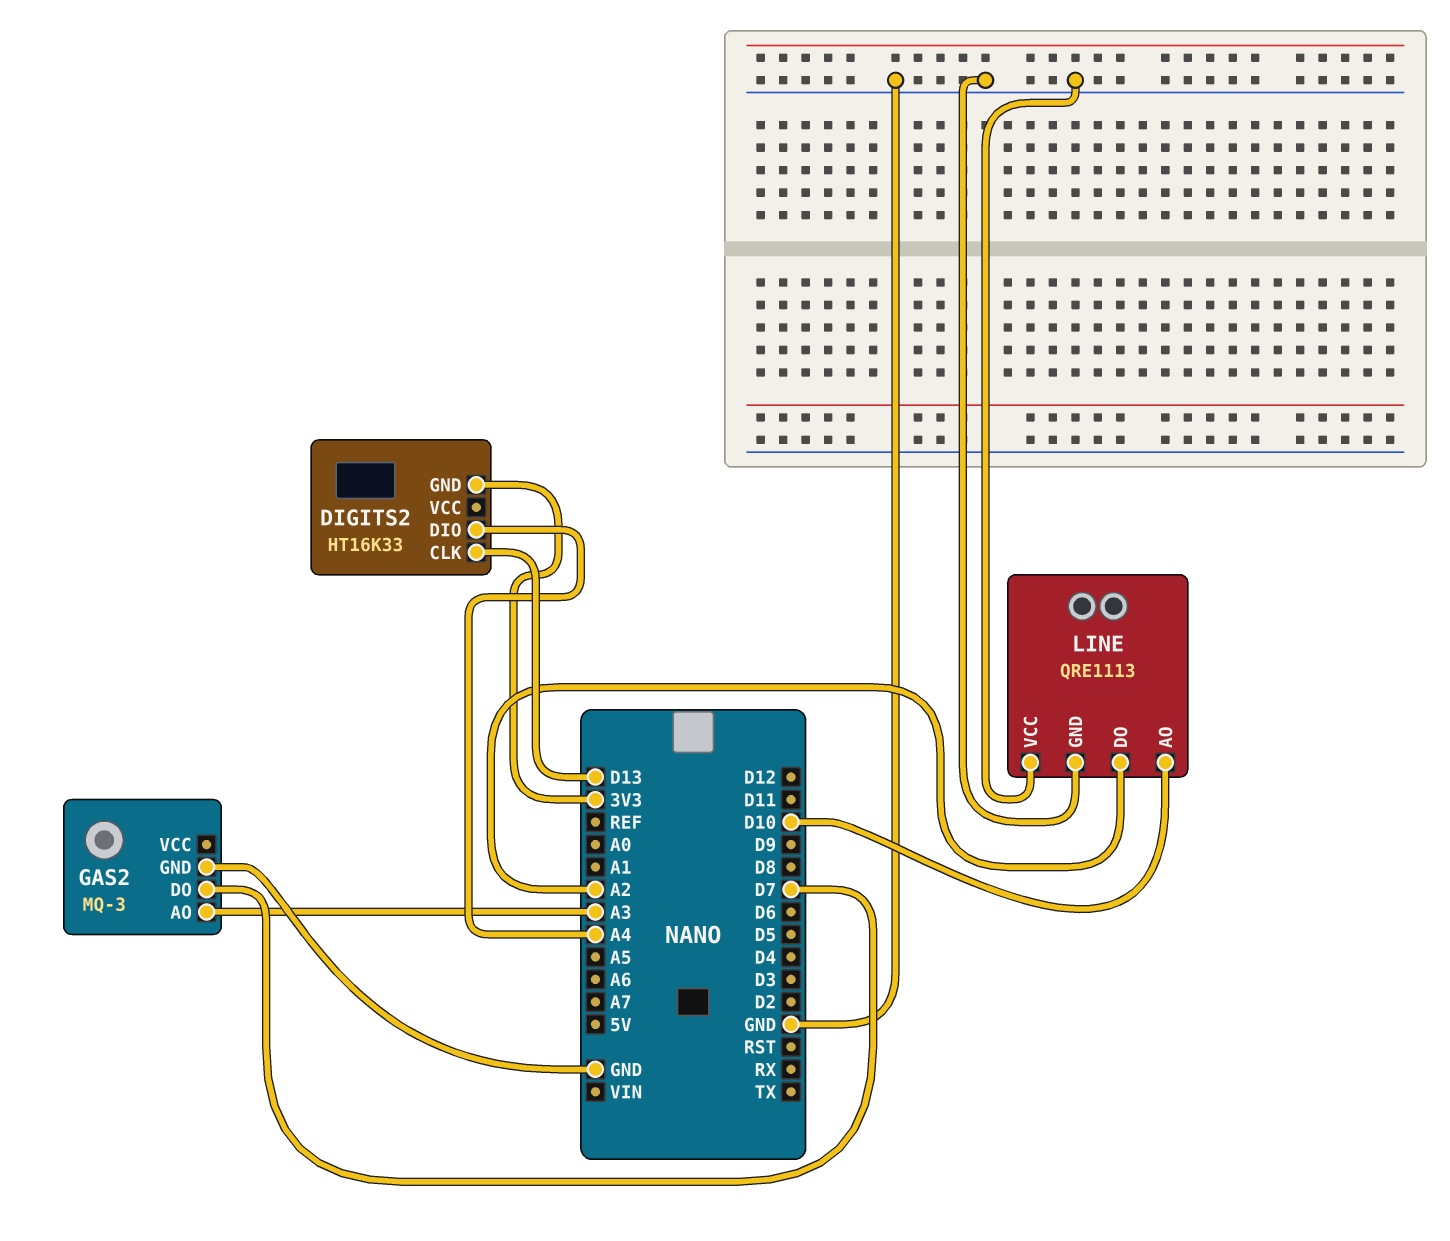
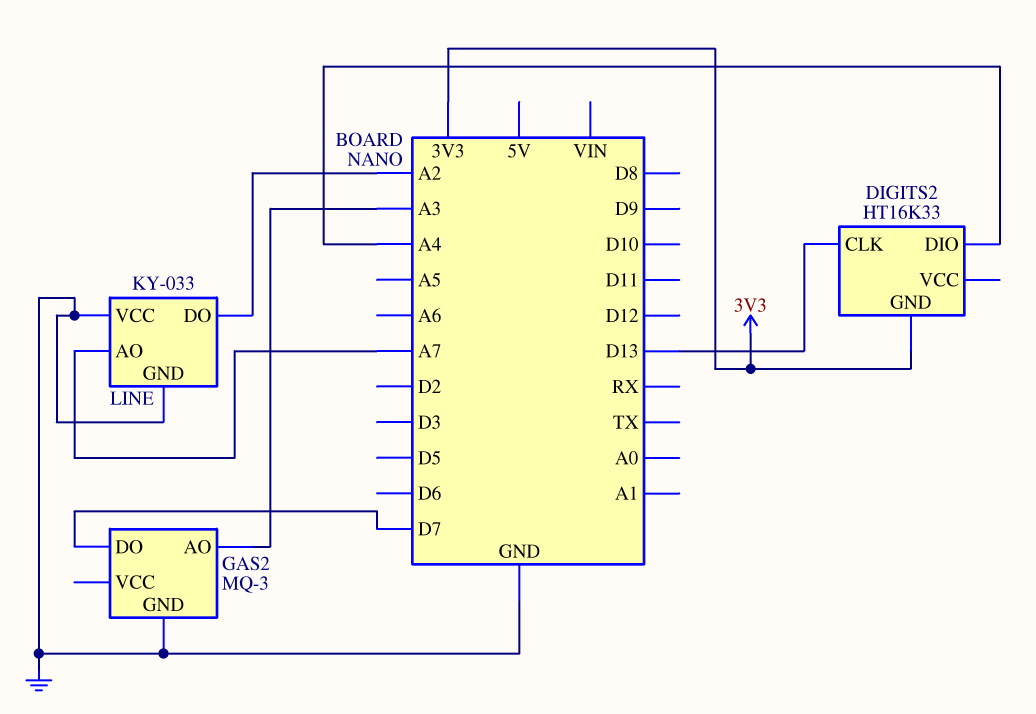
LINE: QRE1113 -> KY-033
LINE pin AO: D10 -> A7

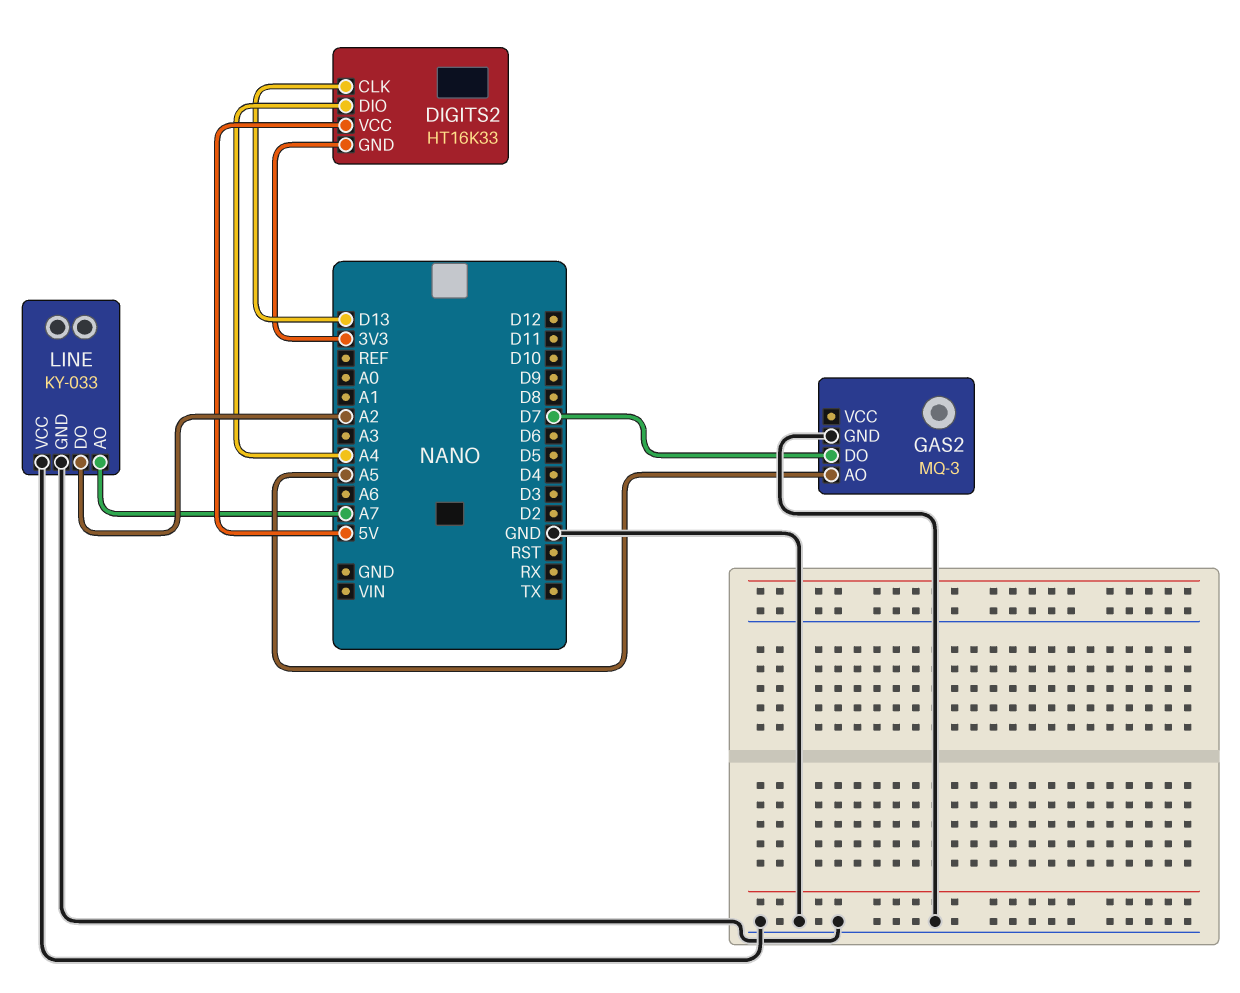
DIGITS2 pin VCC: none -> 5V
GAS2 pin AO: A3 -> A5

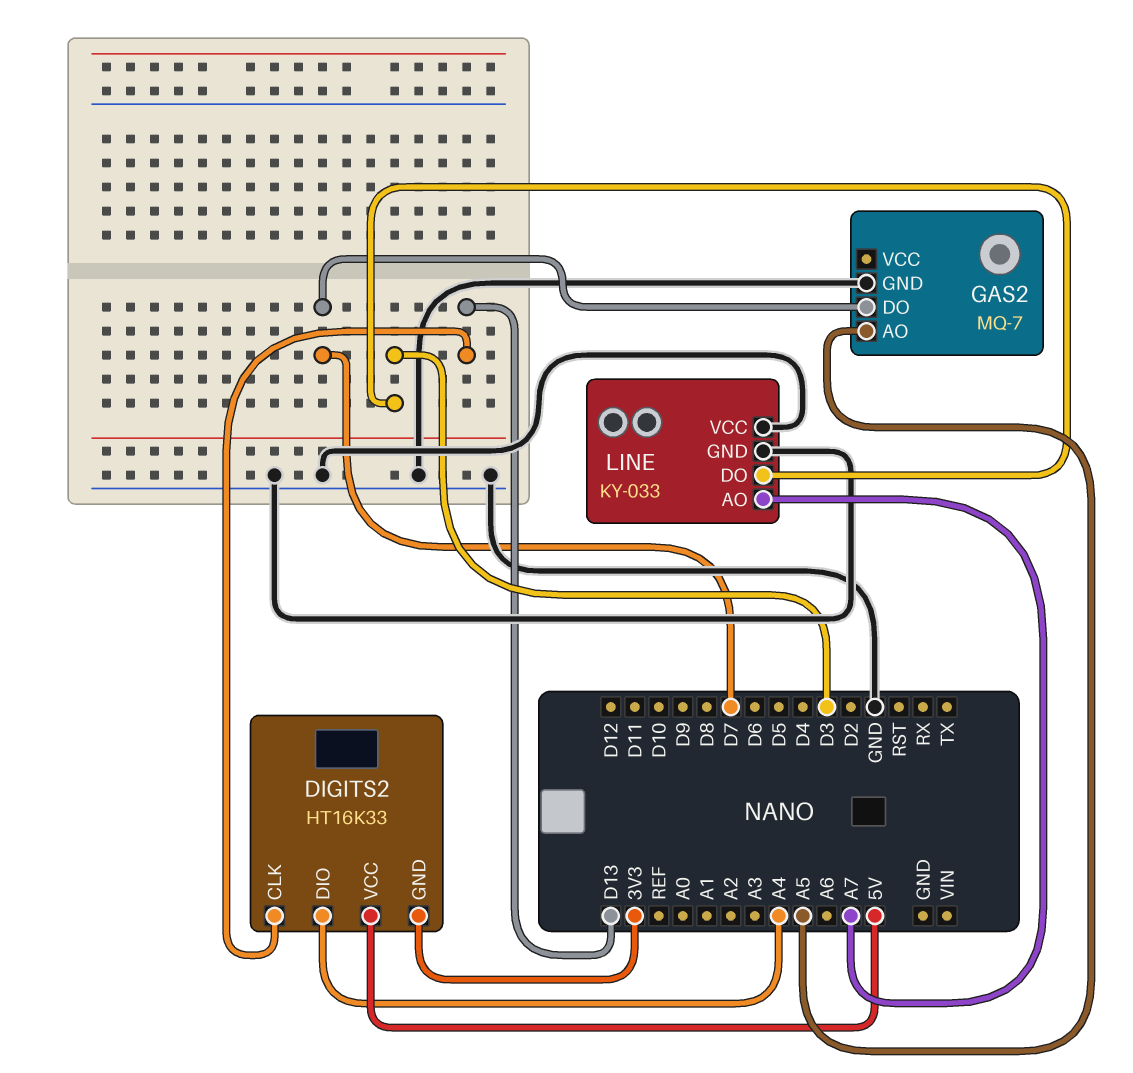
GAS2: MQ-3 -> MQ-7
LINE pin DO: A2 -> D3

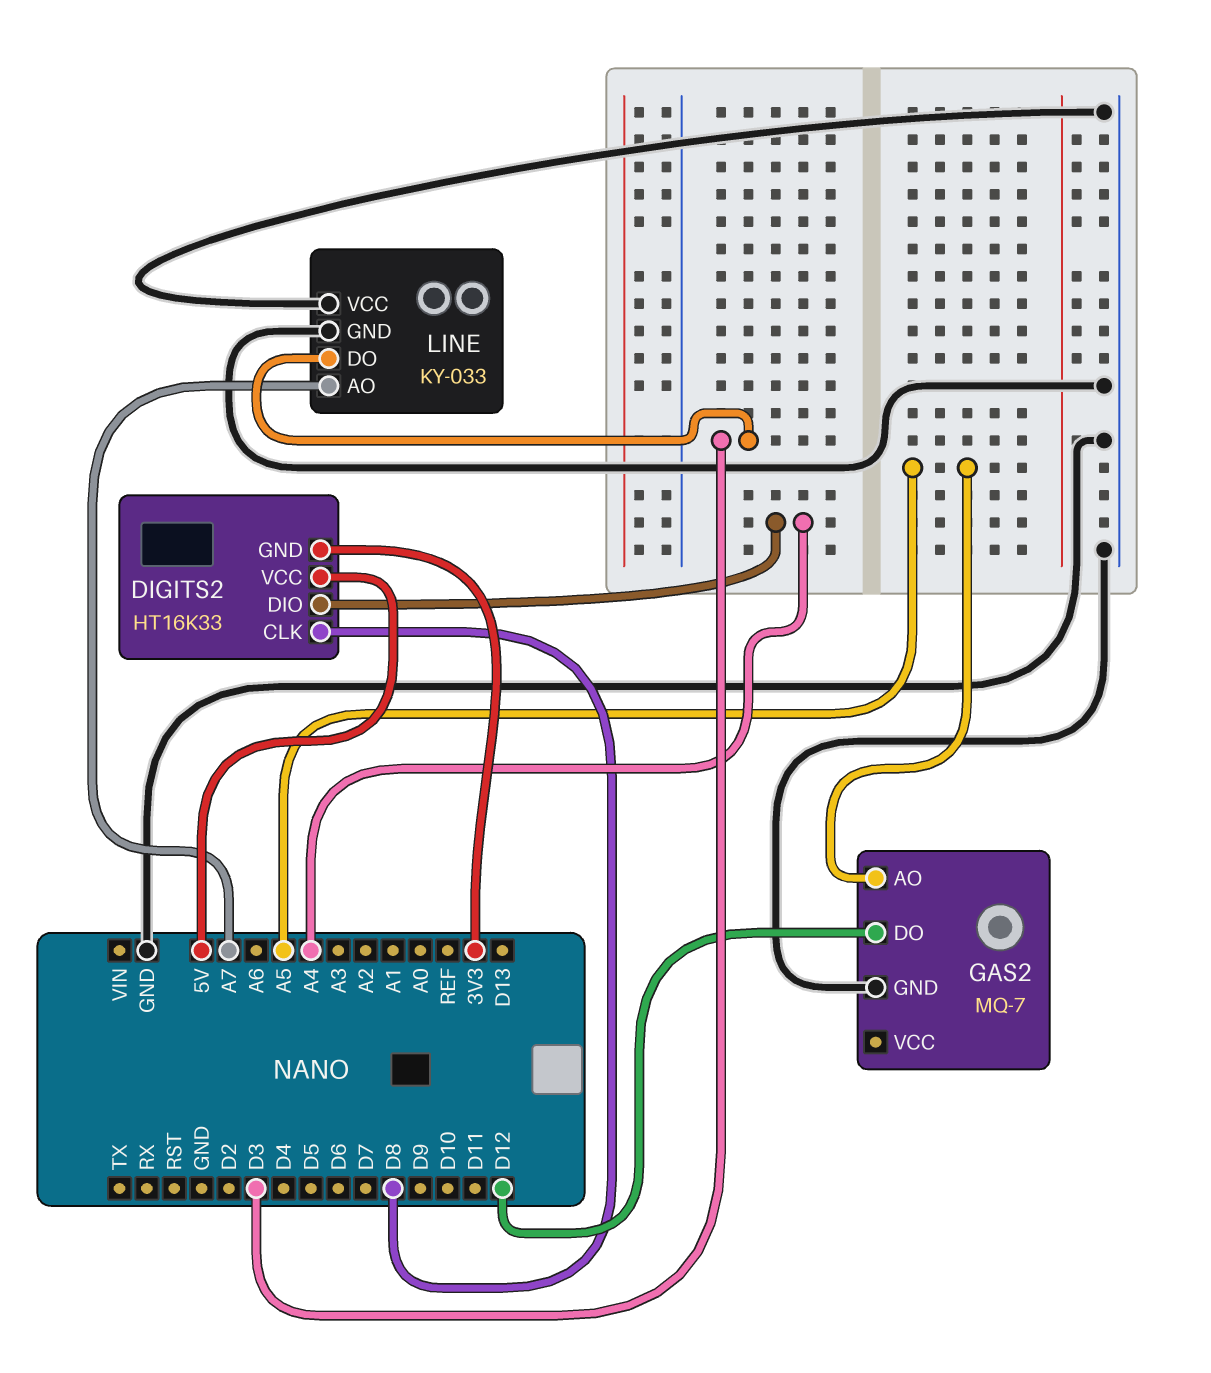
DIGITS2 pin CLK: D13 -> D8
GAS2 pin DO: D7 -> D12

